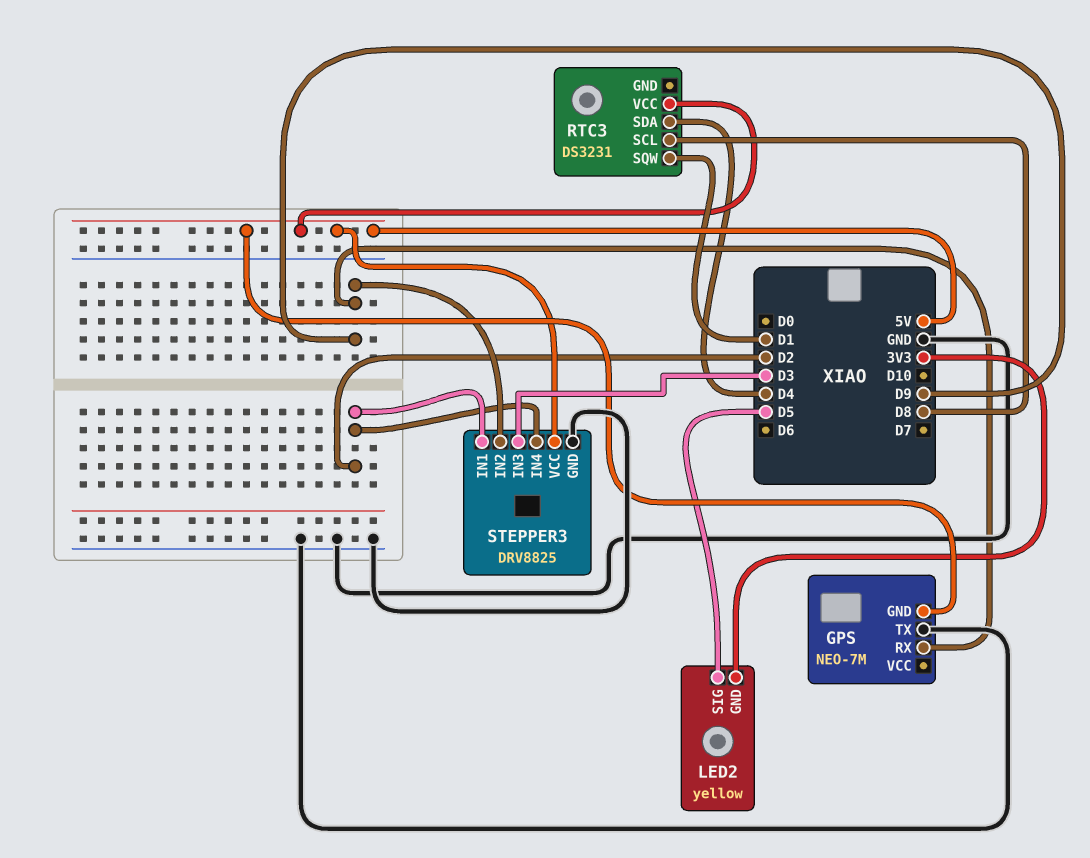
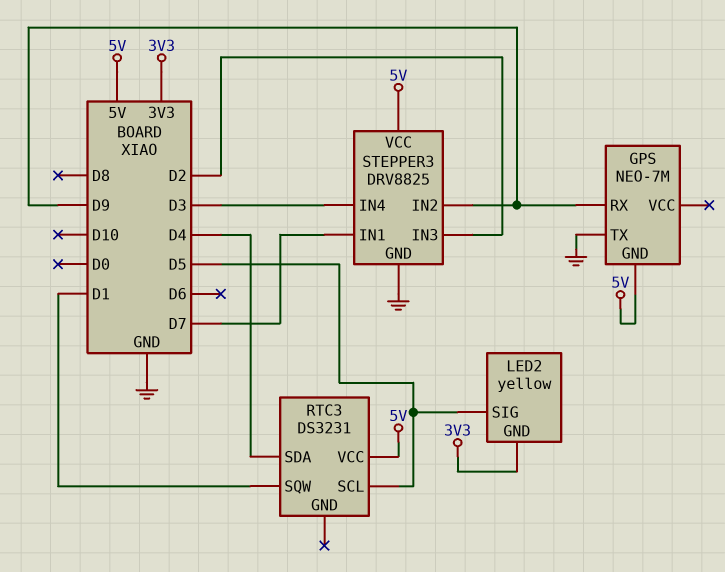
RTC3 pin SCL: D8 -> D5
STEPPER3 pin IN1: D2 -> D7
STEPPER3 pin IN3: D3 -> D2
STEPPER3 pin IN4: D2 -> D3

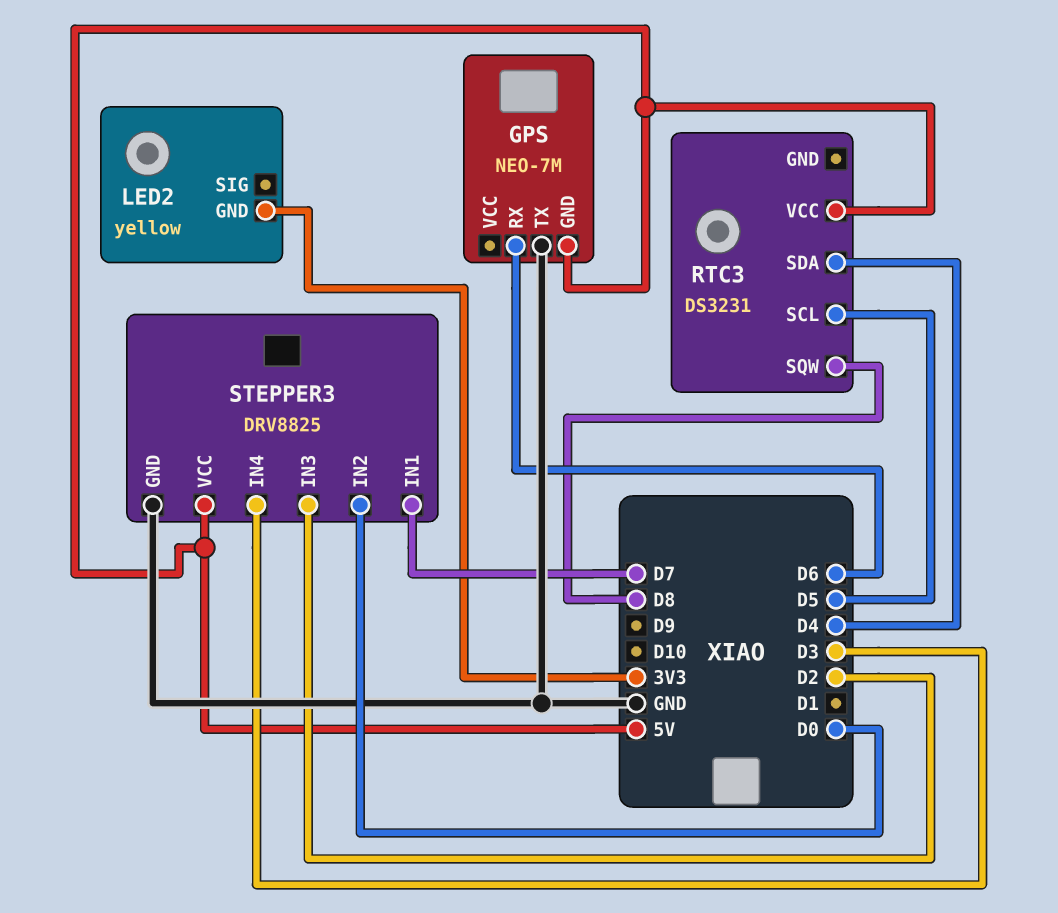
GPS pin RX: D9 -> D6
LED2 pin SIG: D5 -> none
RTC3 pin SQW: D1 -> D8
STEPPER3 pin IN2: D9 -> D0

